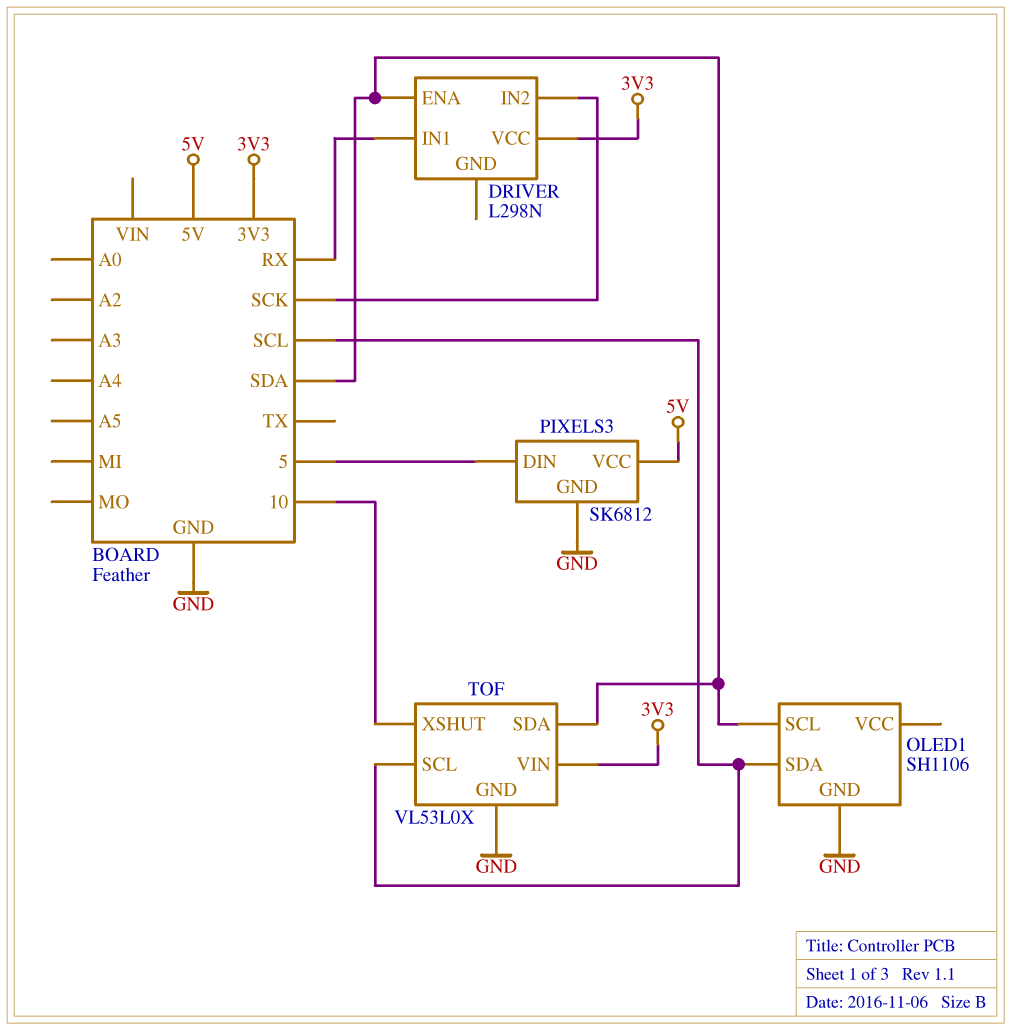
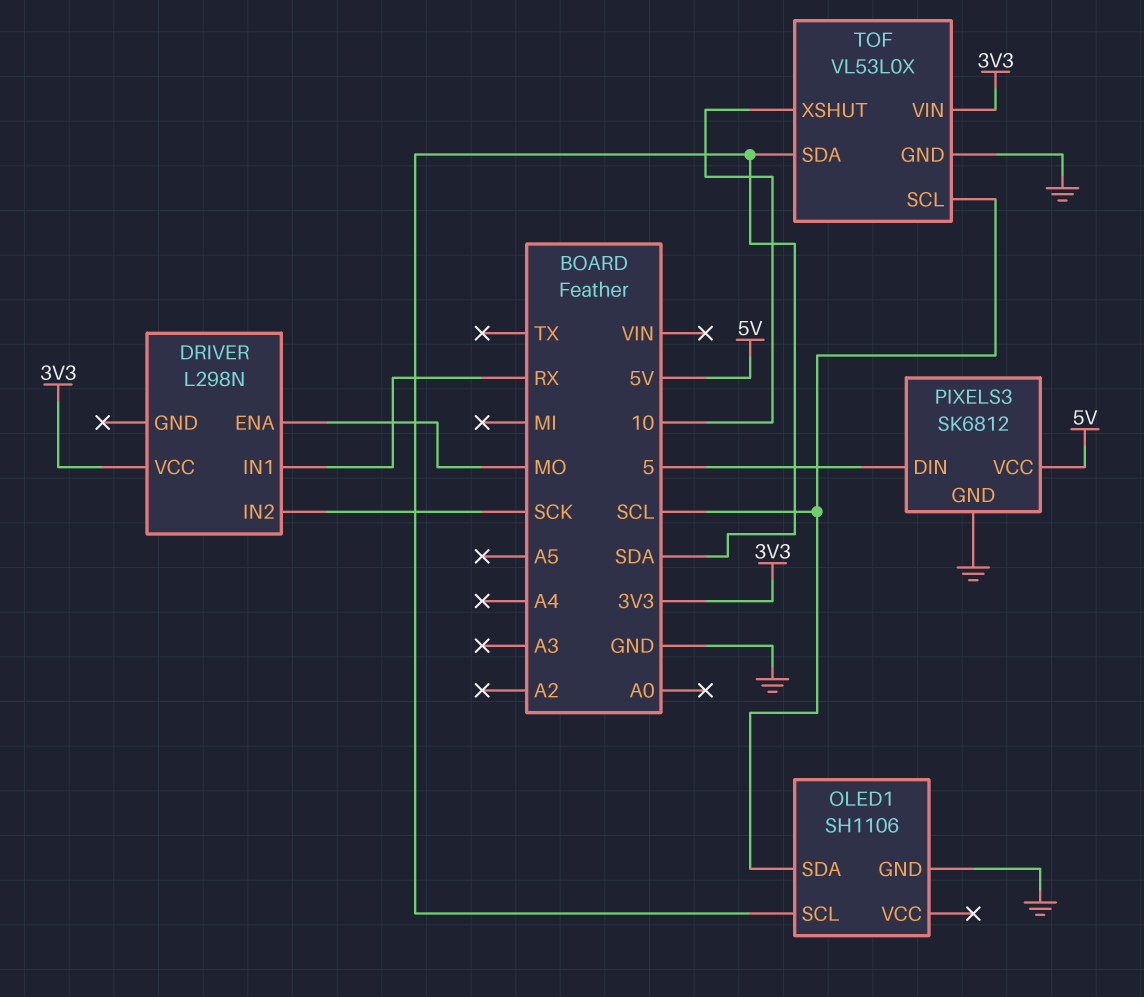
DRIVER pin ENA: SDA -> MO

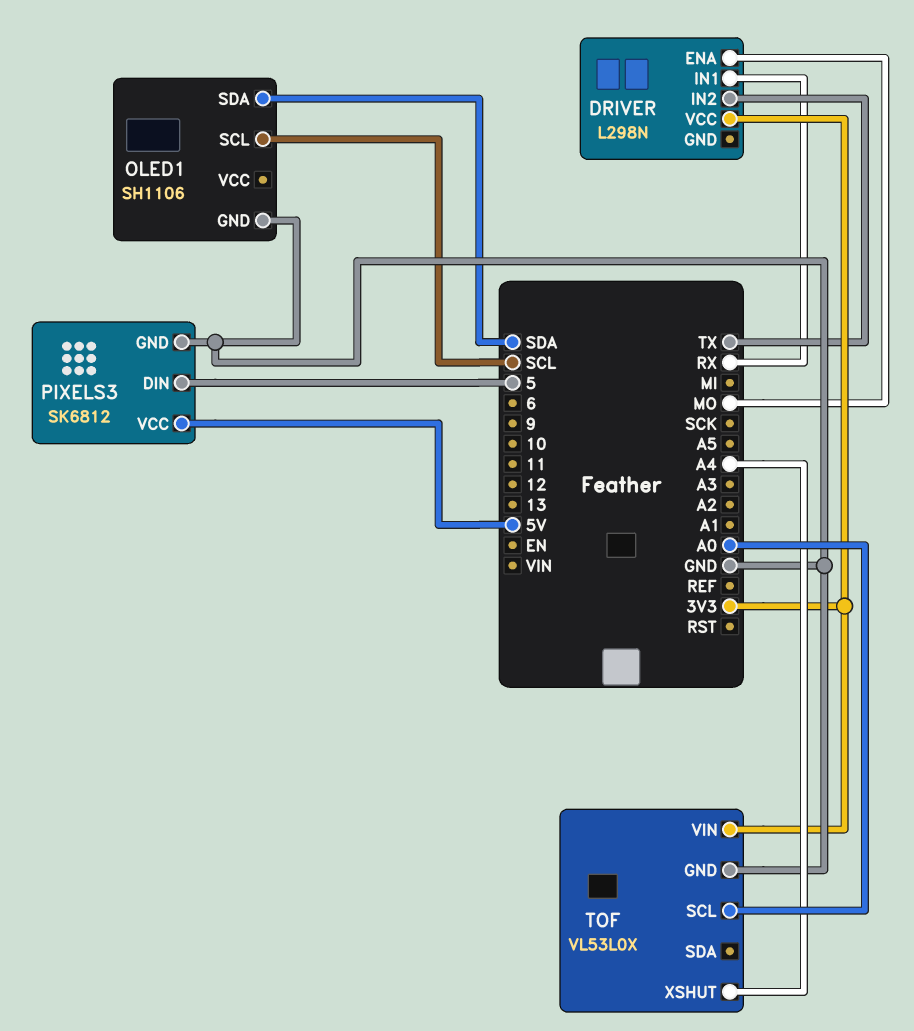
DRIVER pin IN2: SCK -> TX
OLED1 pin SCL: SDA -> SCL
OLED1 pin SDA: SCL -> SDA
TOF pin SCL: SCL -> A0
TOF pin SDA: SDA -> none
TOF pin XSHUT: 10 -> A4

